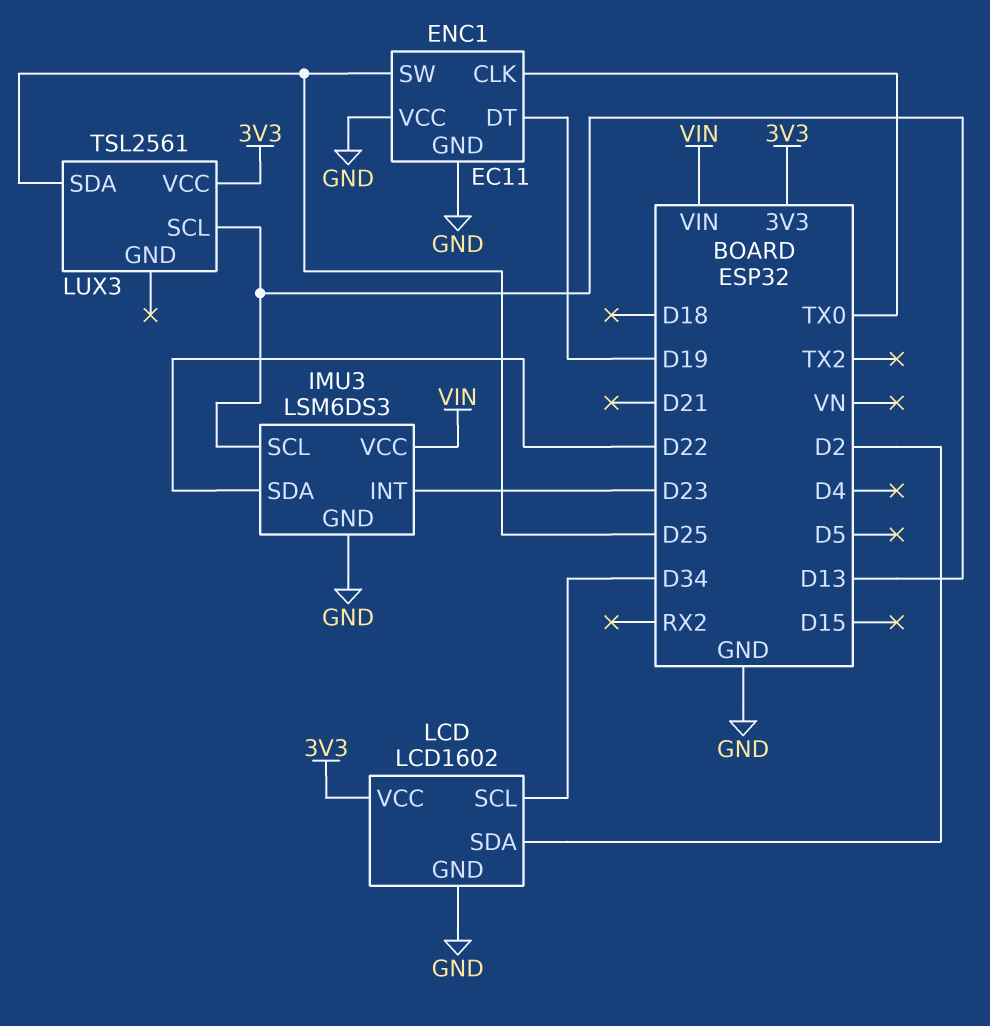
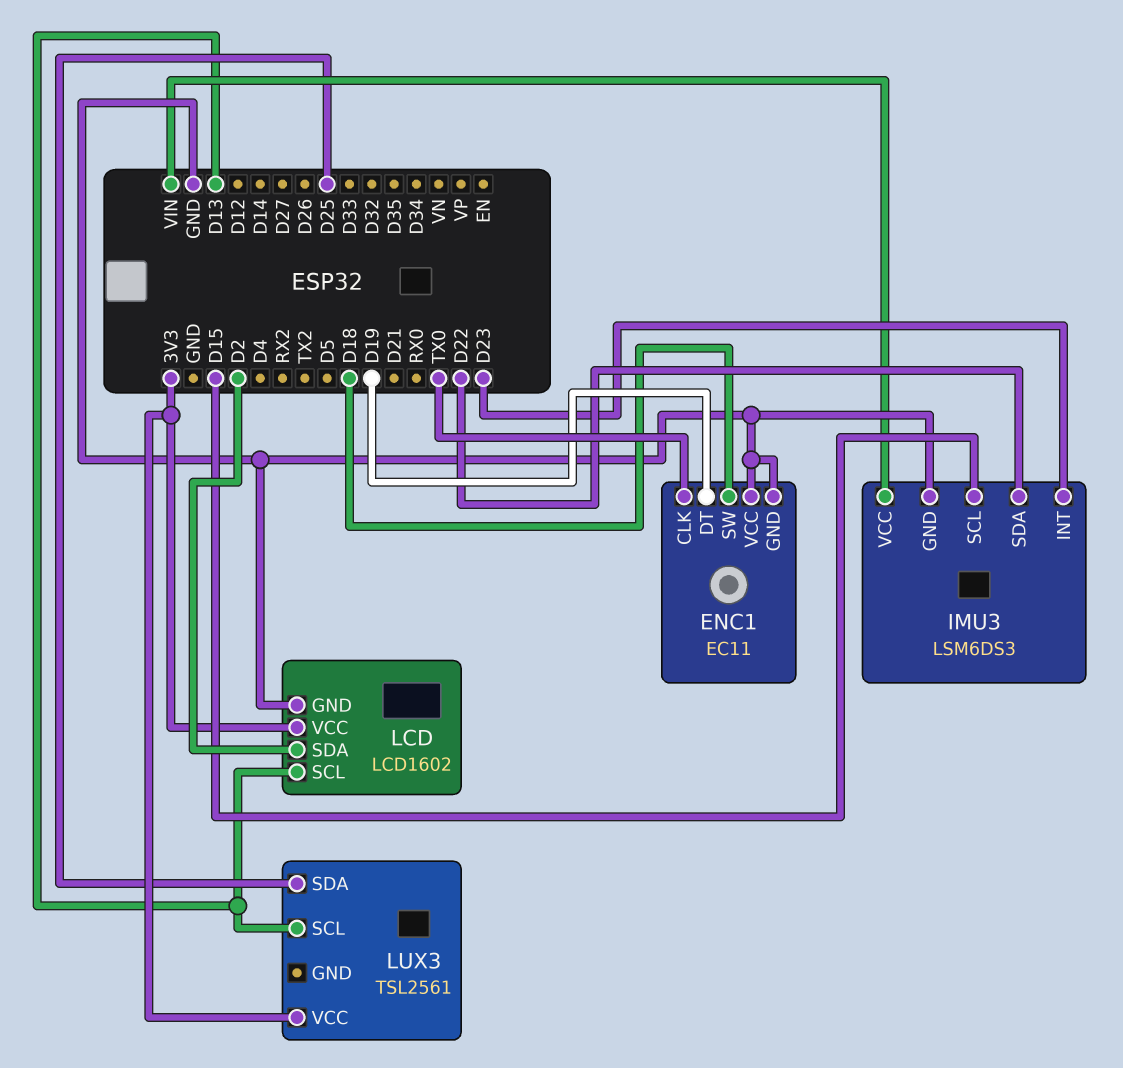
ENC1 pin SW: D25 -> D18
IMU3 pin SCL: D13 -> D15
LCD pin SCL: D34 -> D13

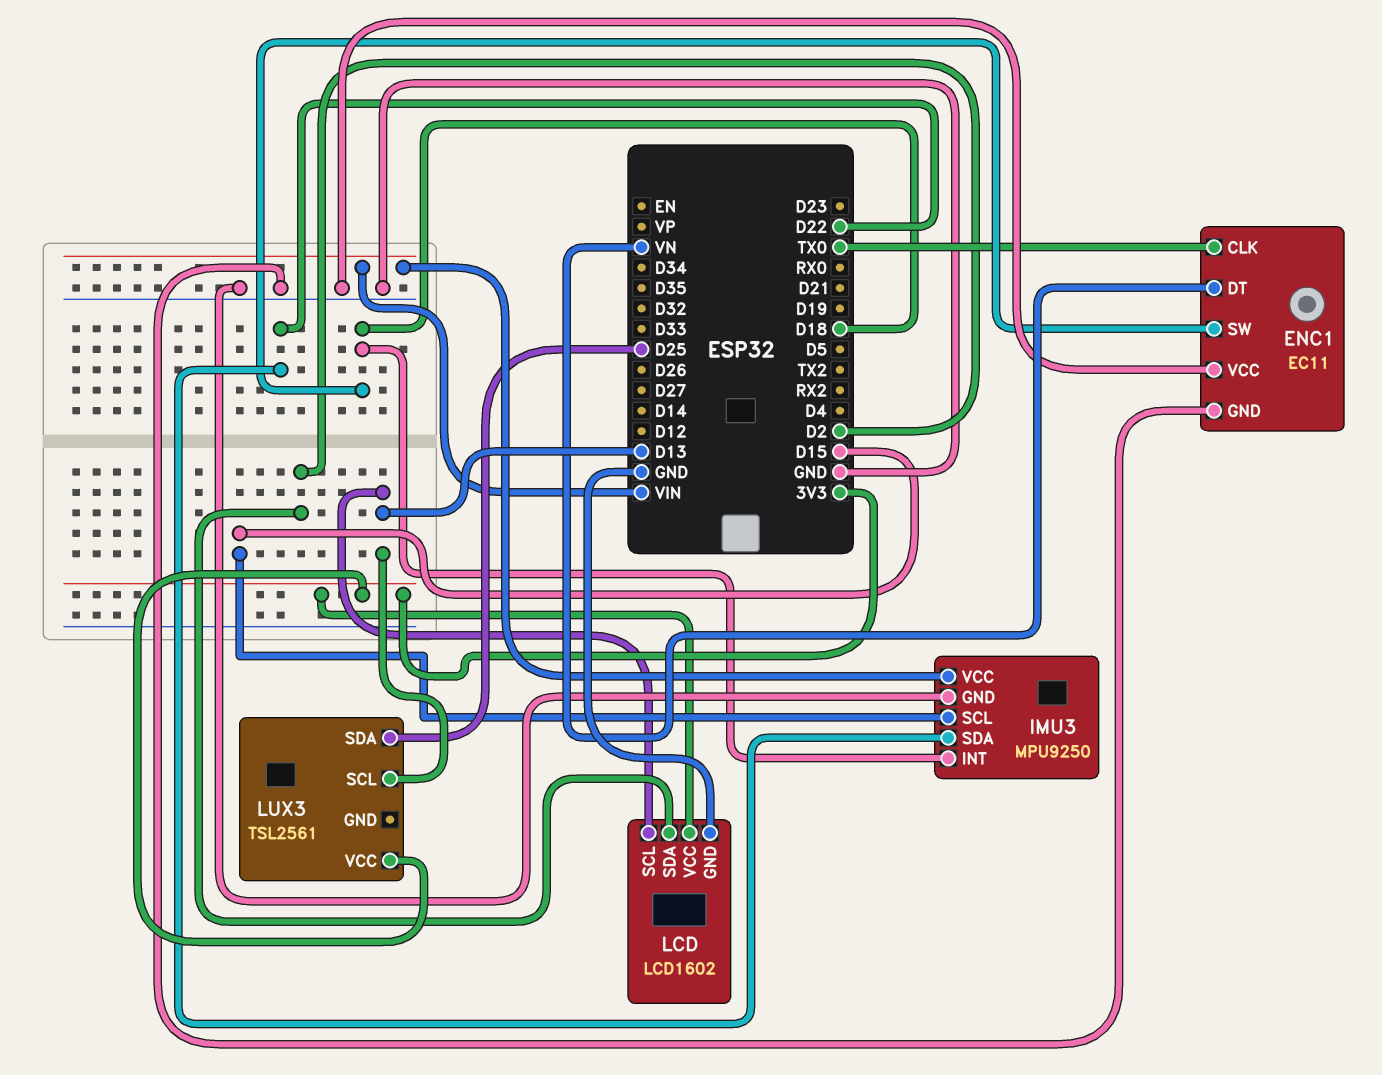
ENC1 pin DT: D19 -> VN
IMU3: LSM6DS3 -> MPU9250
IMU3 pin INT: D23 -> D18

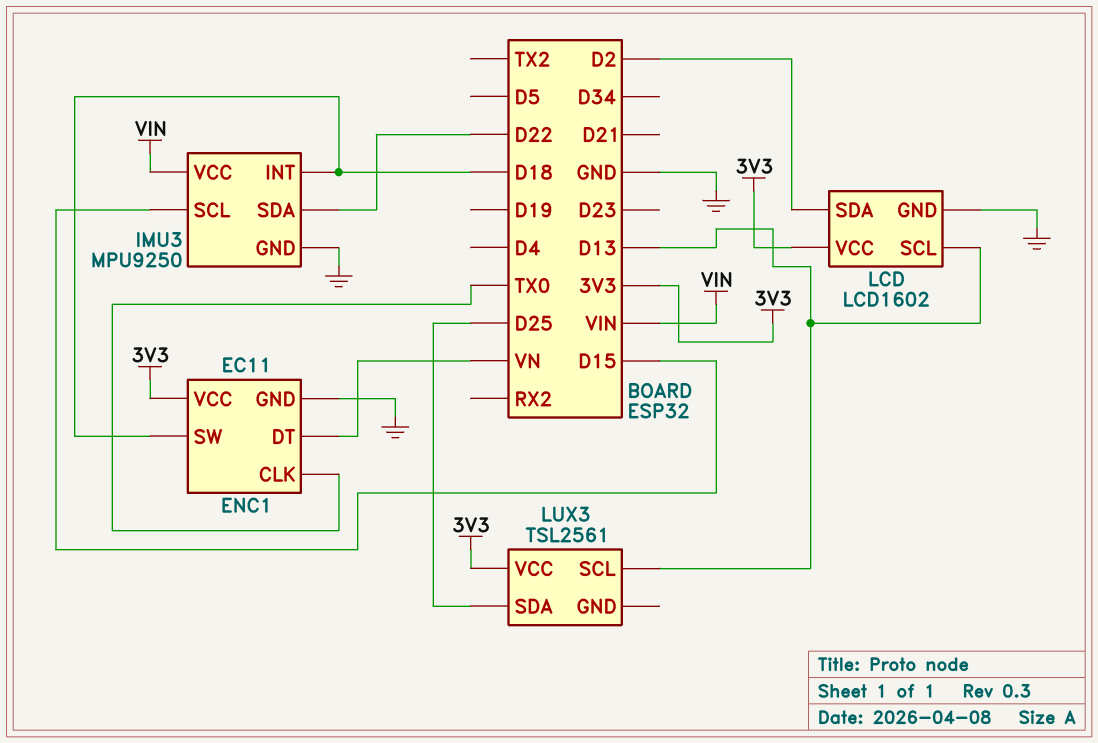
ENC1 pin VCC: GND -> 3V3

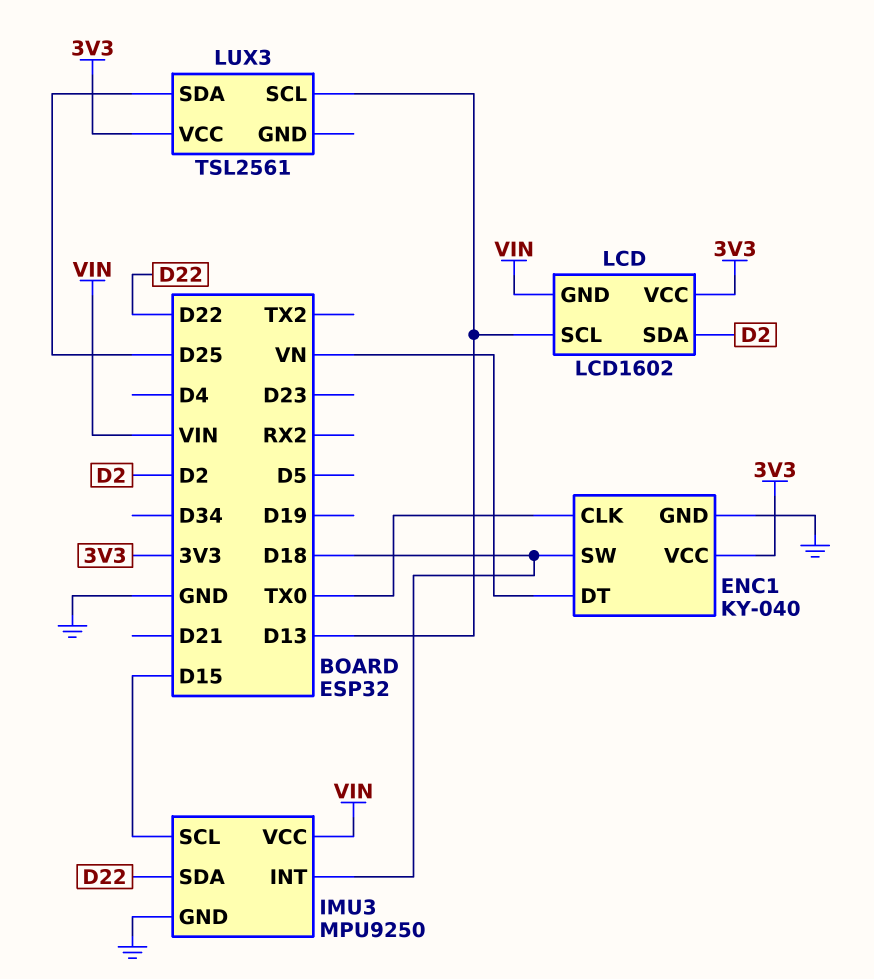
ENC1: EC11 -> KY-040
LCD pin GND: GND -> VIN

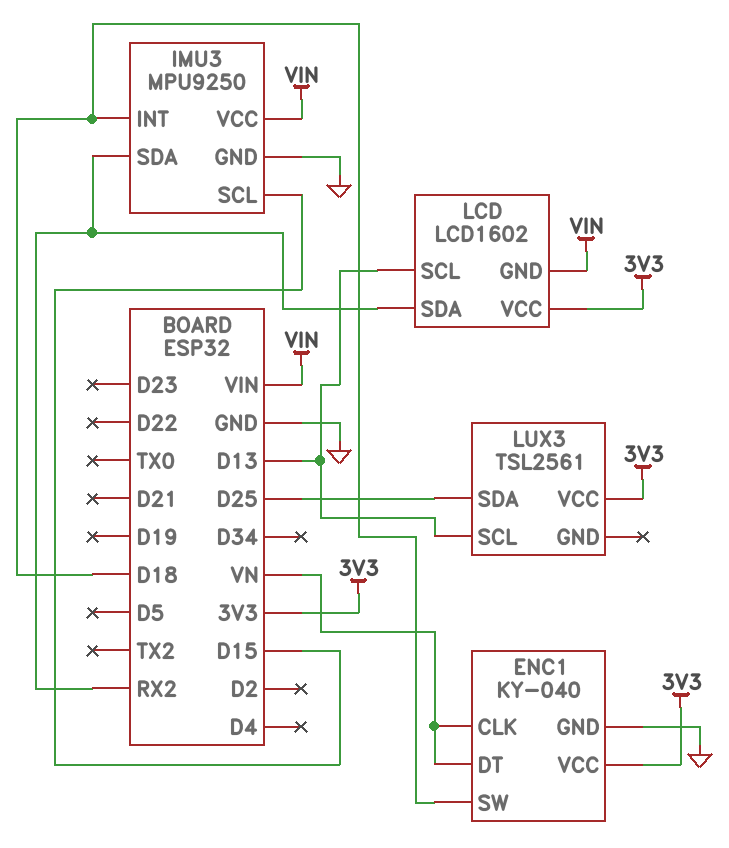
ENC1 pin CLK: TX0 -> VN
IMU3 pin SDA: D22 -> RX2
LCD pin SDA: D2 -> RX2

